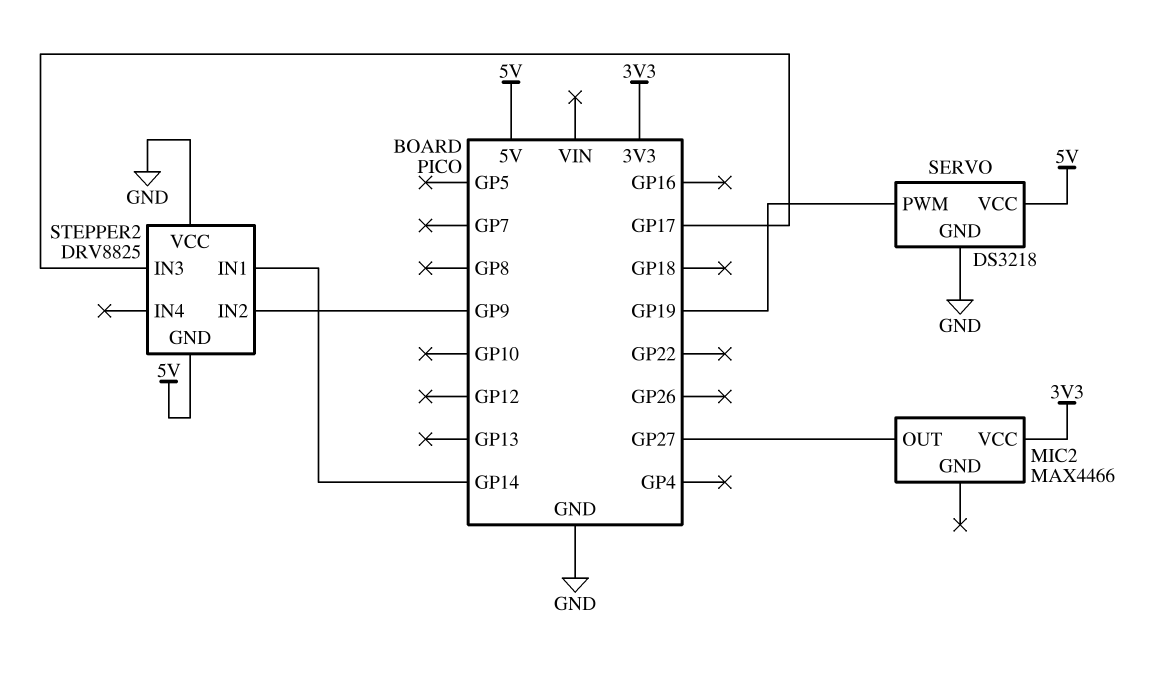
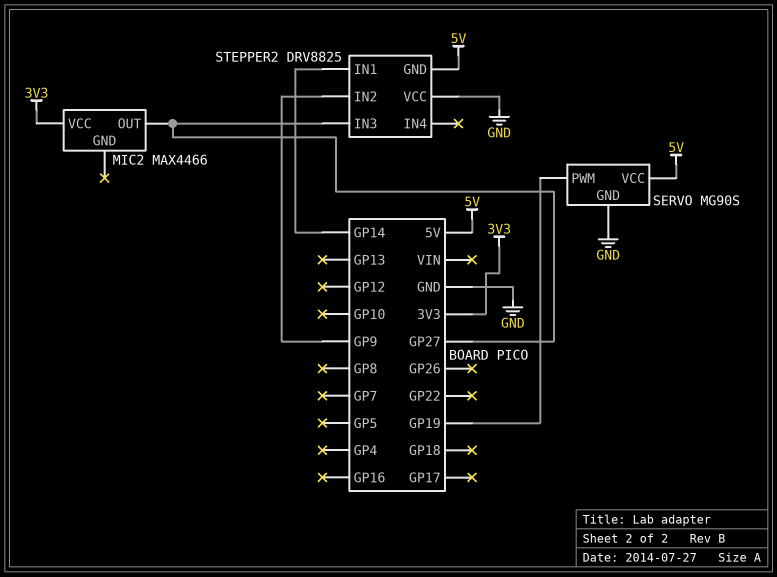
SERVO: DS3218 -> MG90S
STEPPER2 pin IN3: GP17 -> GP27

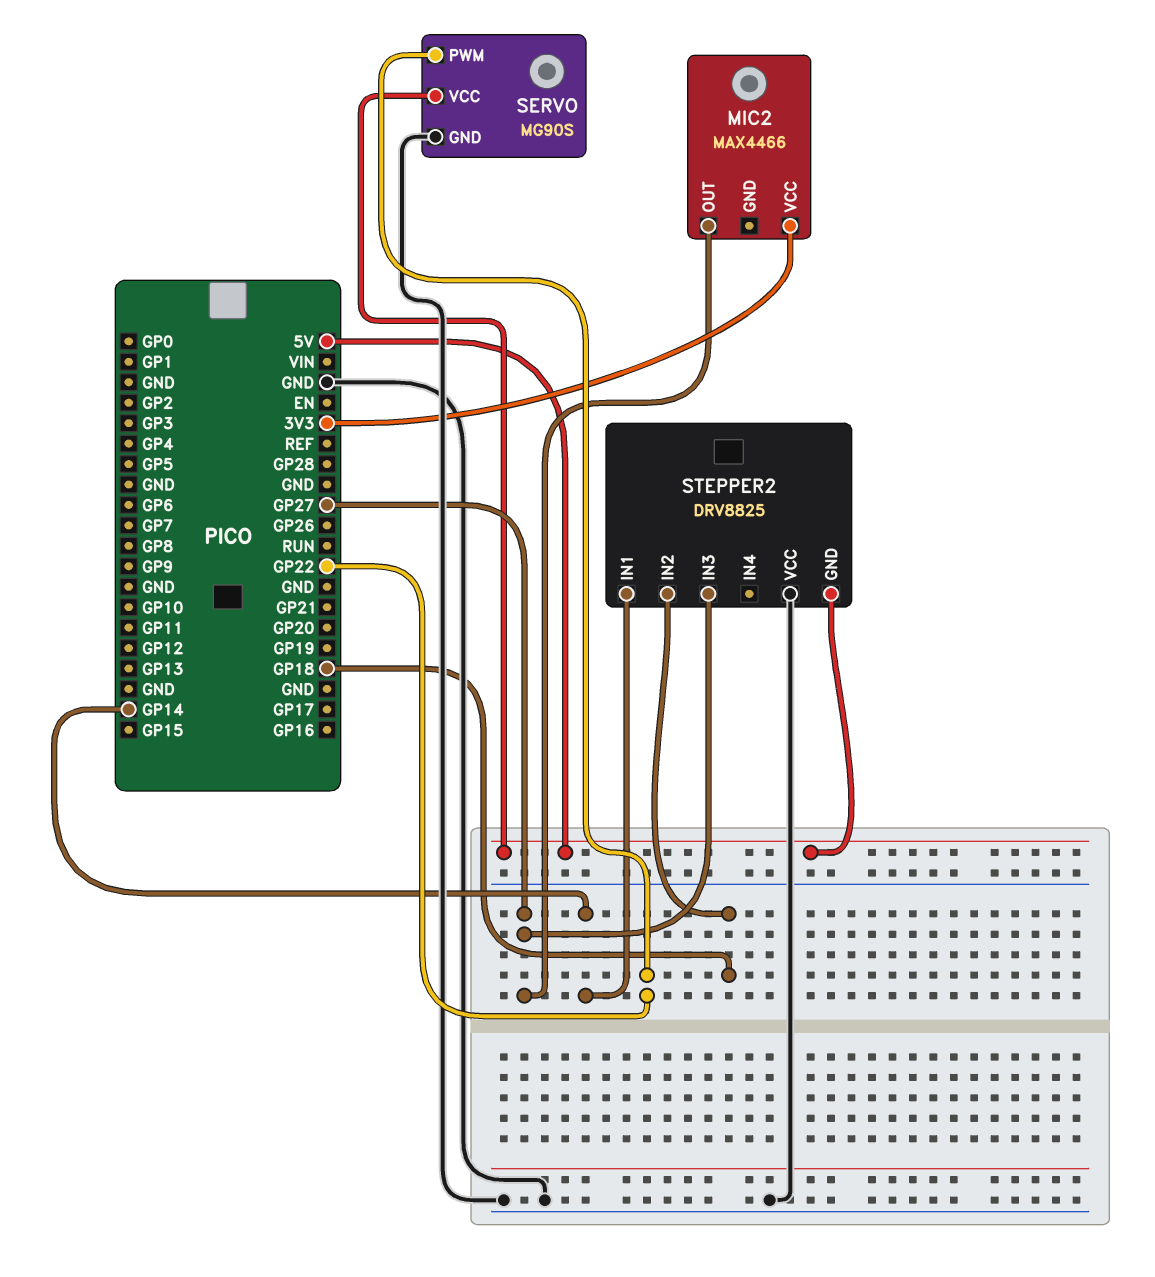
SERVO pin PWM: GP19 -> GP22
STEPPER2 pin IN2: GP9 -> GP18

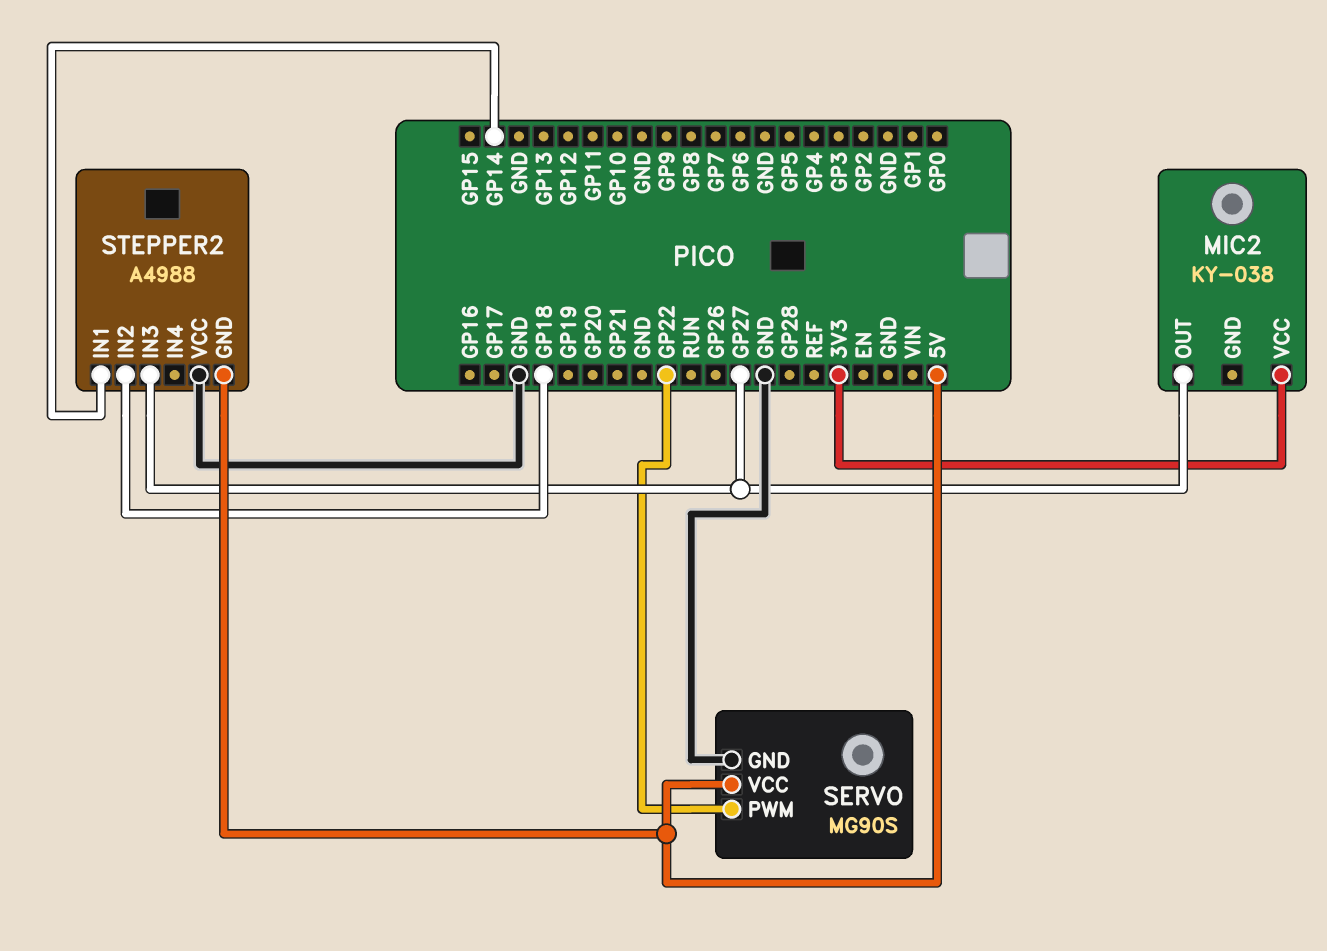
MIC2: MAX4466 -> KY-038
STEPPER2: DRV8825 -> A4988

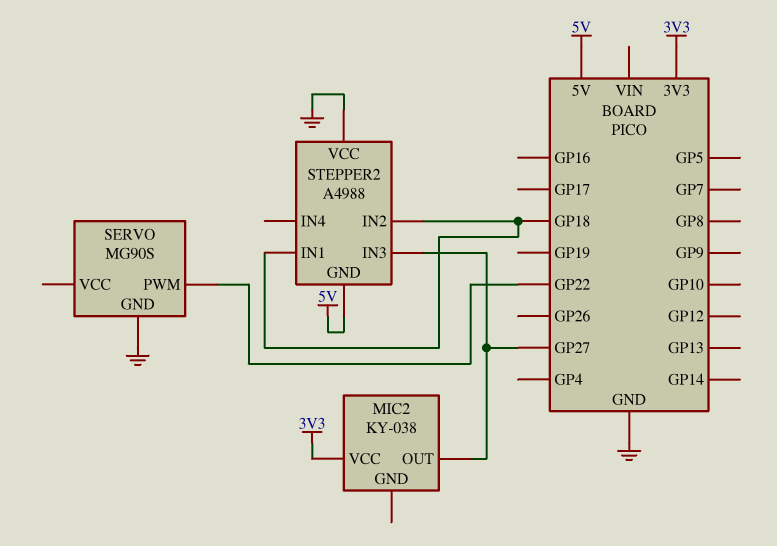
SERVO pin VCC: 5V -> none
STEPPER2 pin IN1: GP14 -> GP18

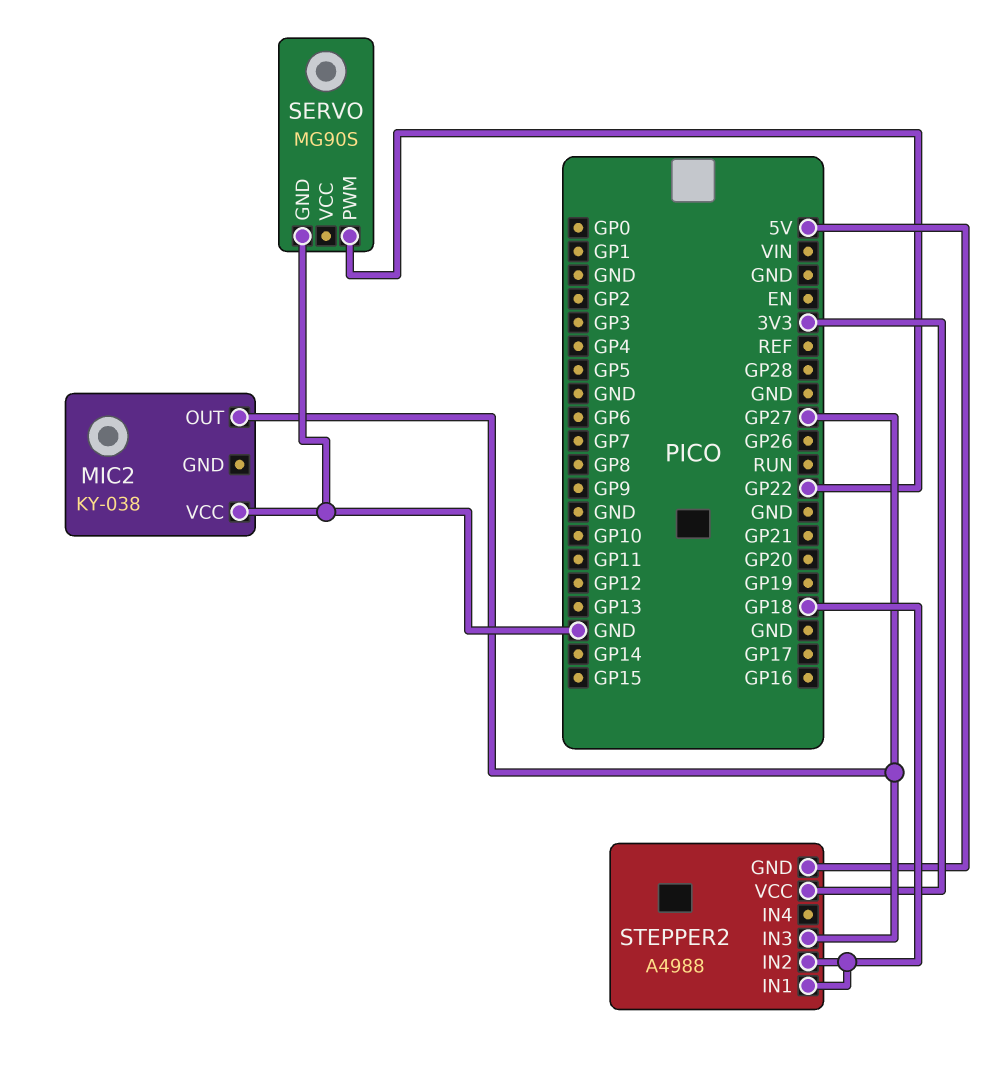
MIC2 pin VCC: 3V3 -> GND
STEPPER2 pin VCC: GND -> 3V3

